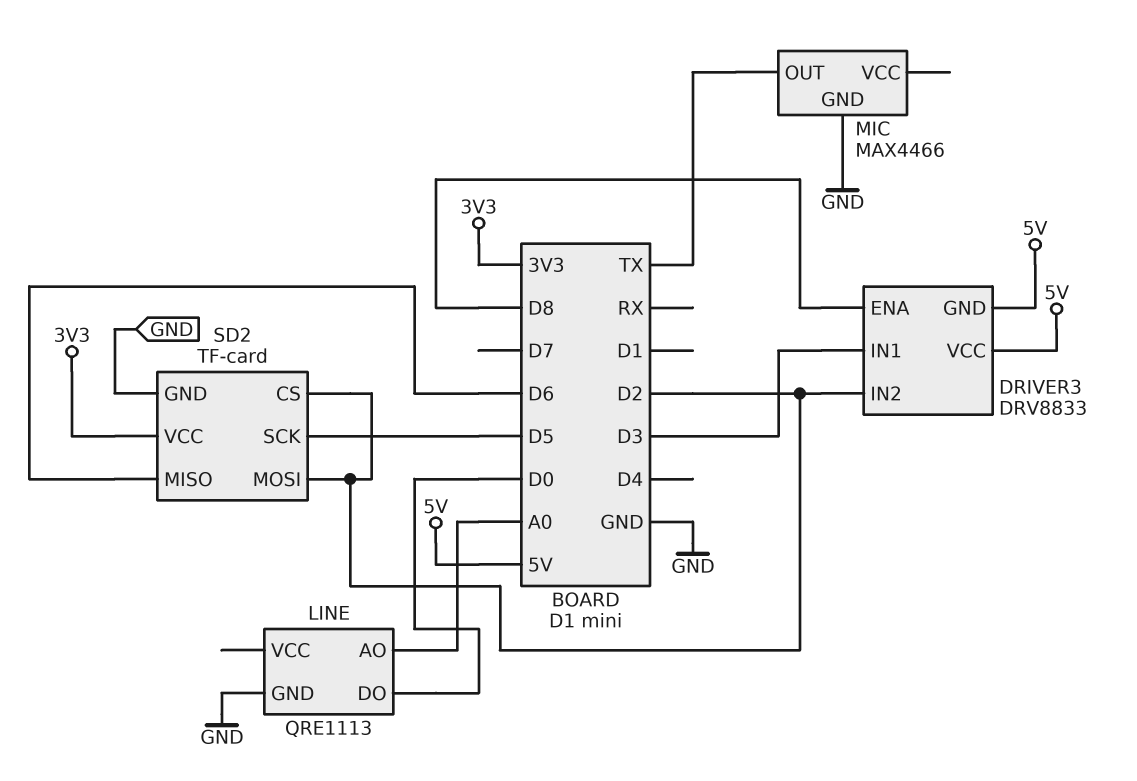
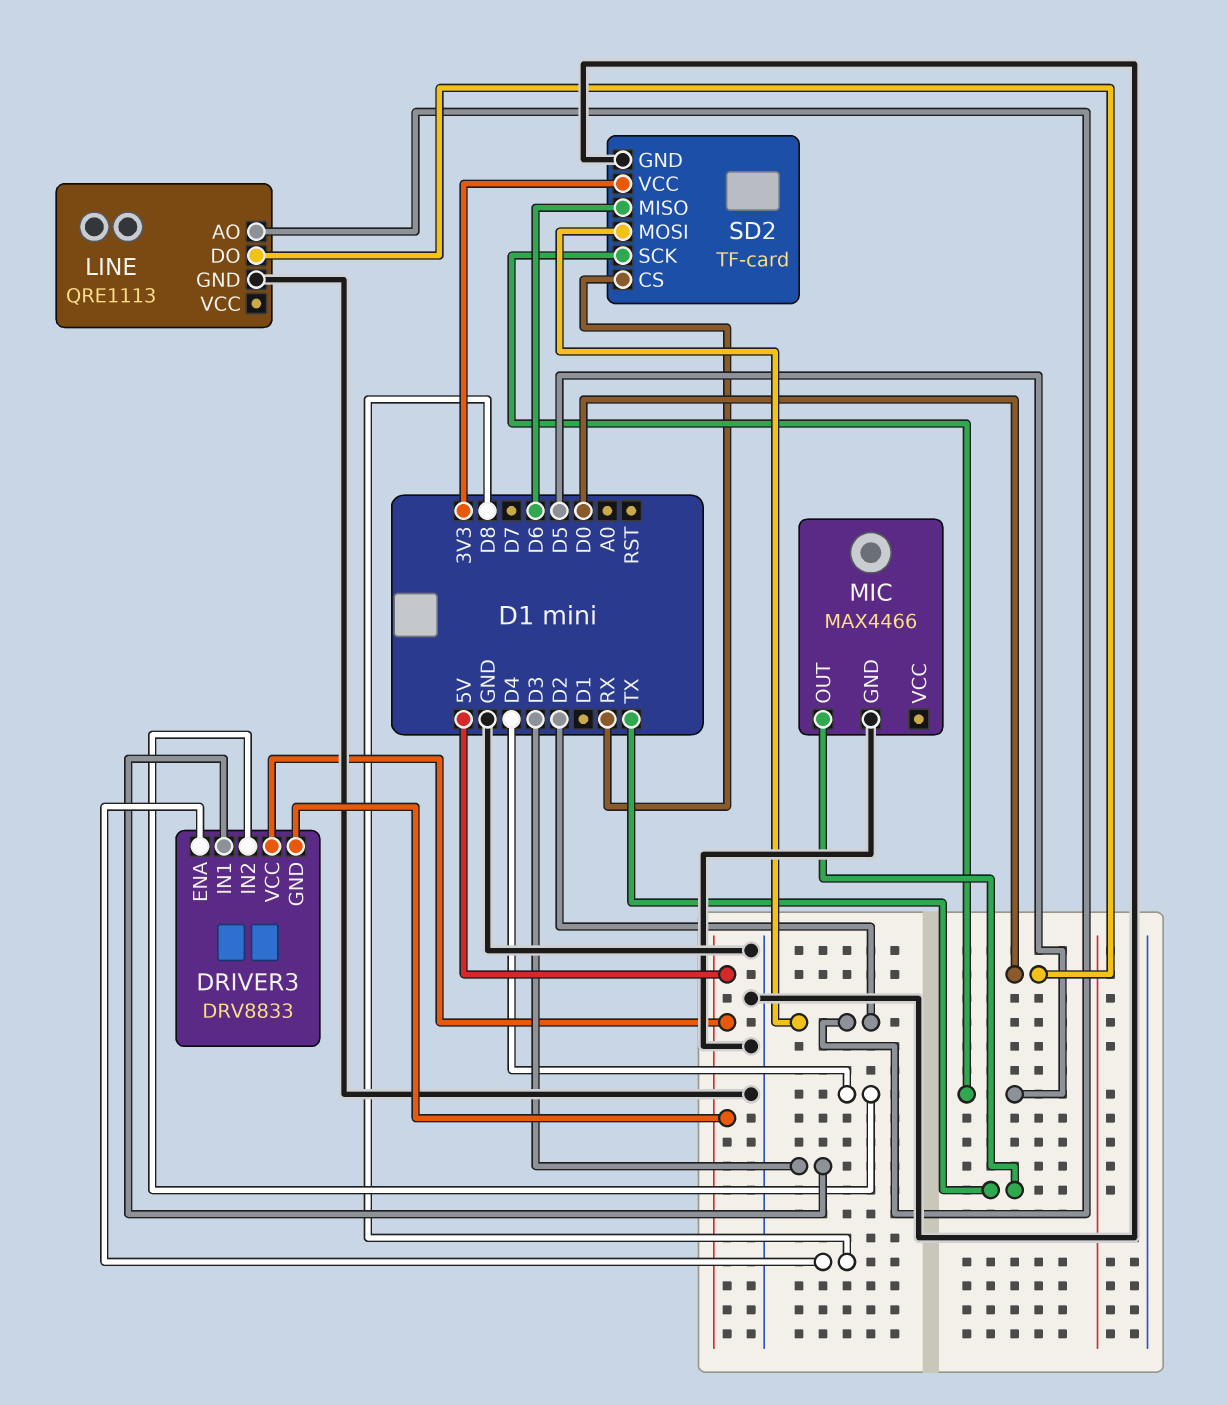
DRIVER3 pin IN2: D2 -> D4
LINE pin AO: A0 -> D2
SD2 pin CS: D2 -> RX

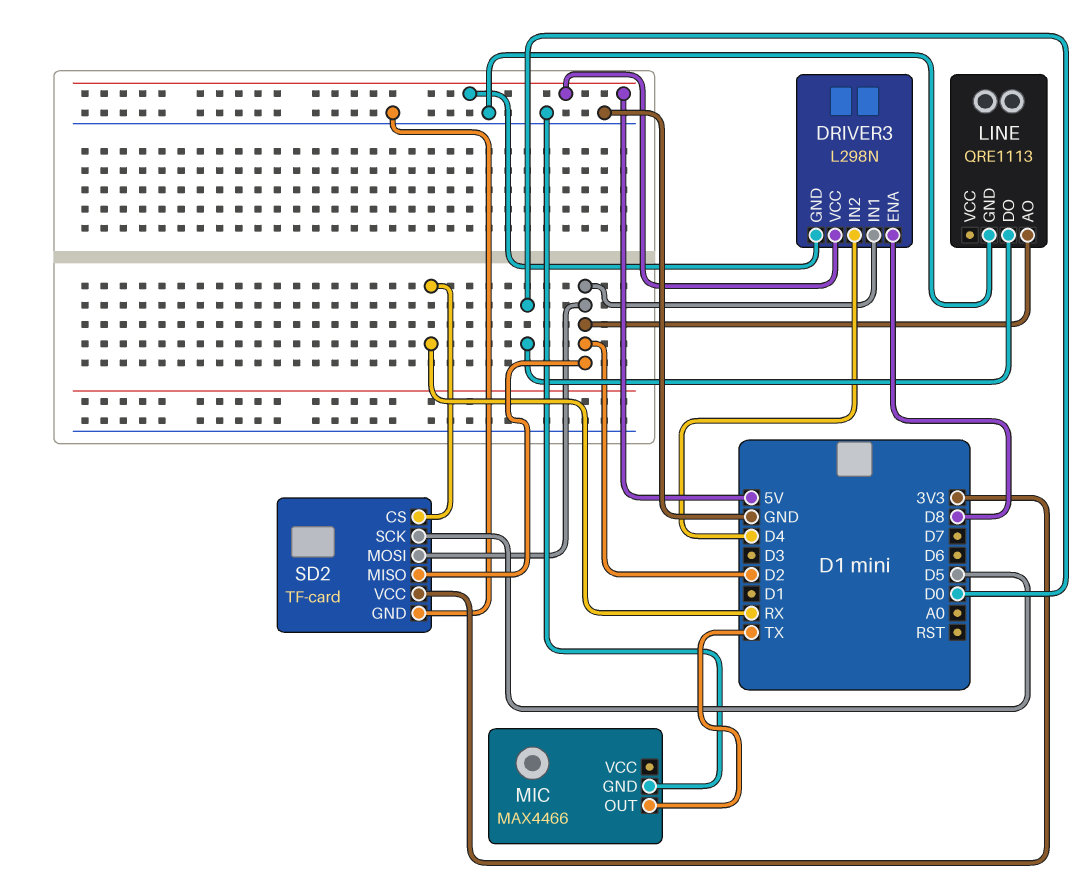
DRIVER3: DRV8833 -> L298N
DRIVER3 pin IN1: D3 -> D2
SD2 pin MISO: D6 -> D2

